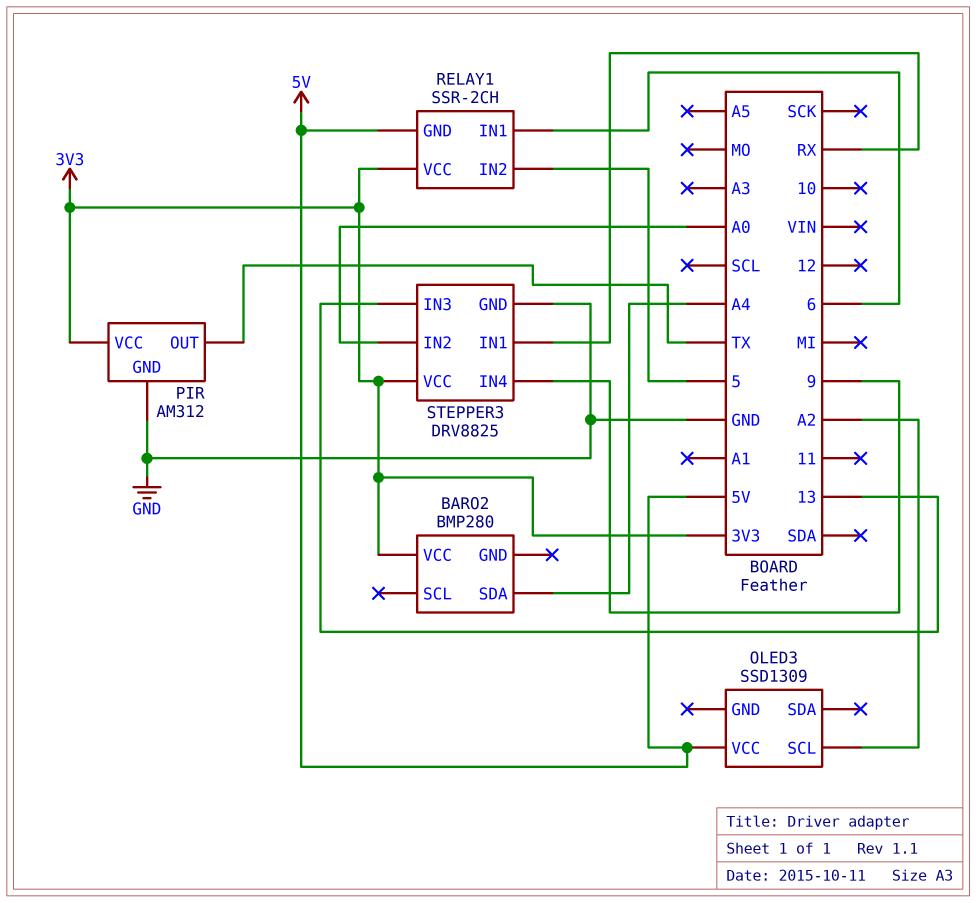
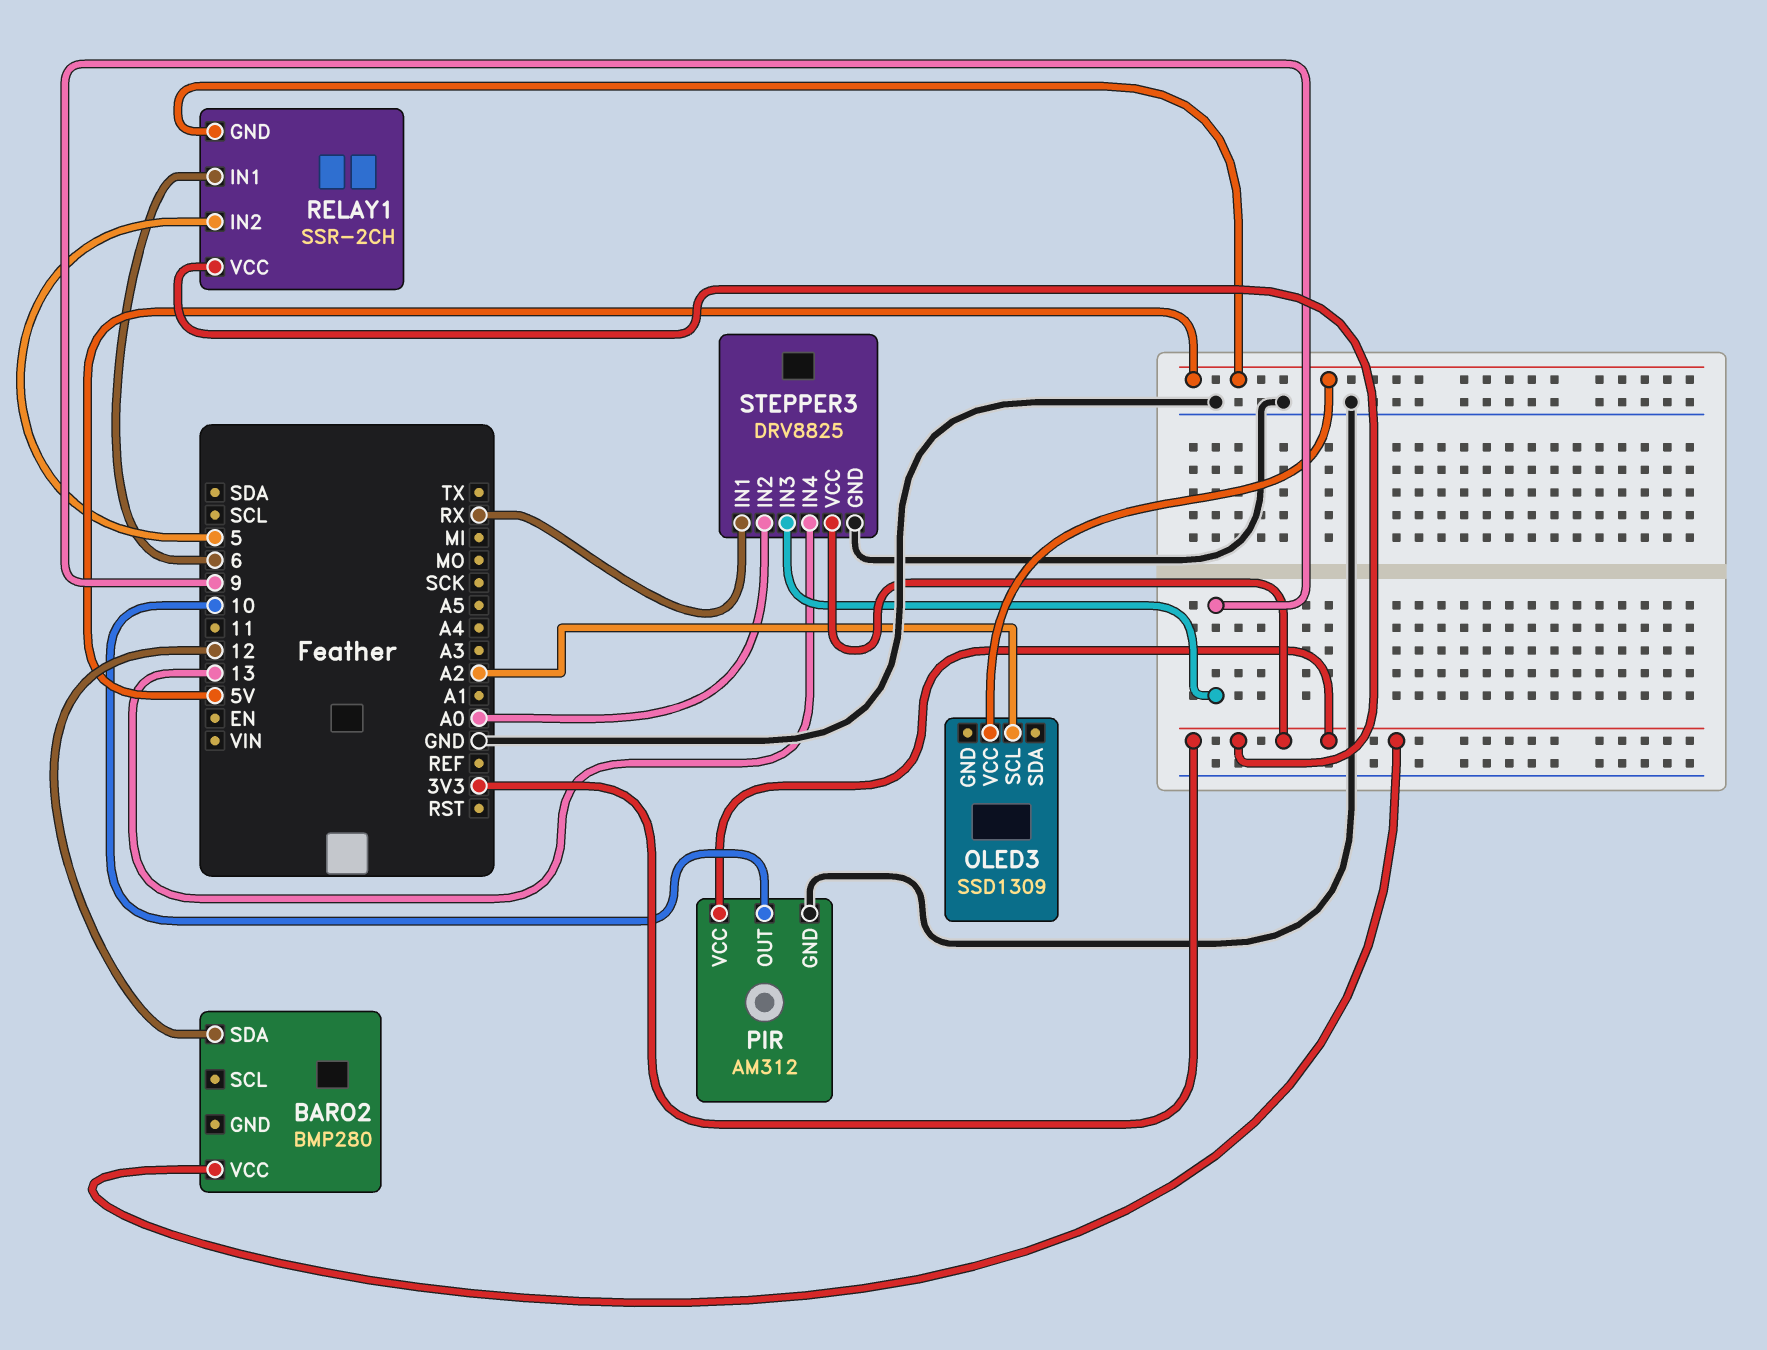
BARO2 pin SDA: A4 -> 12
PIR pin OUT: TX -> 10
STEPPER3 pin IN3: 13 -> 9
STEPPER3 pin IN4: 9 -> 13

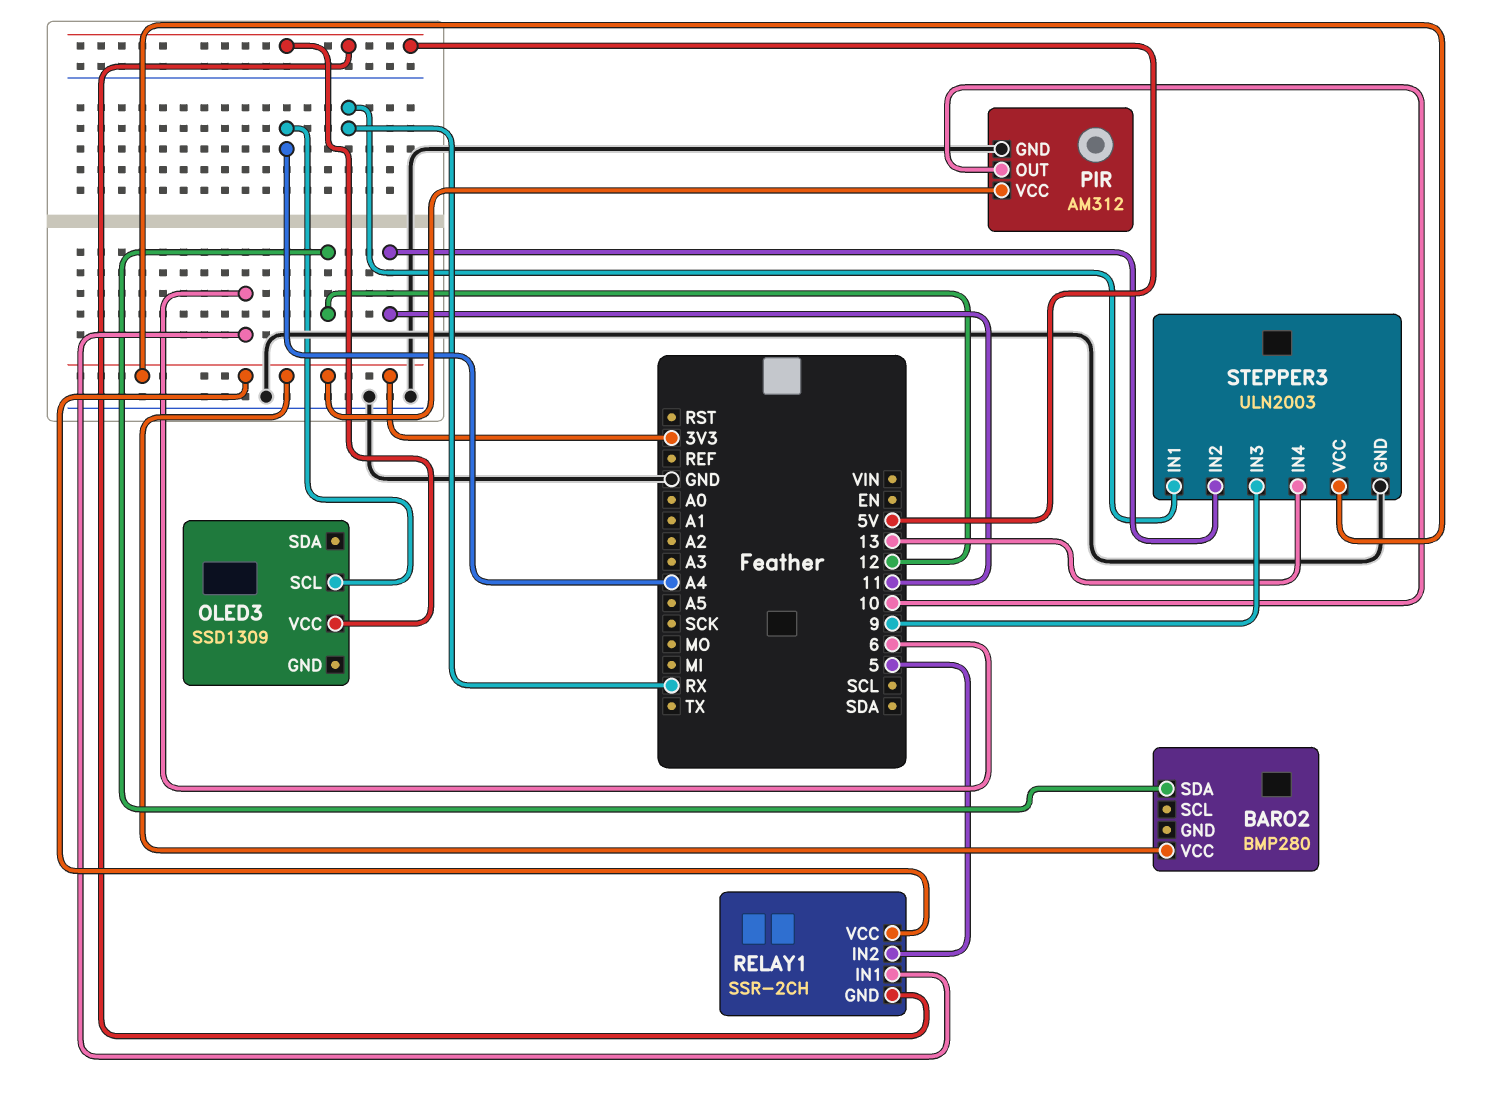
OLED3 pin SCL: A2 -> A4
STEPPER3: DRV8825 -> ULN2003
STEPPER3 pin IN2: A0 -> 11

